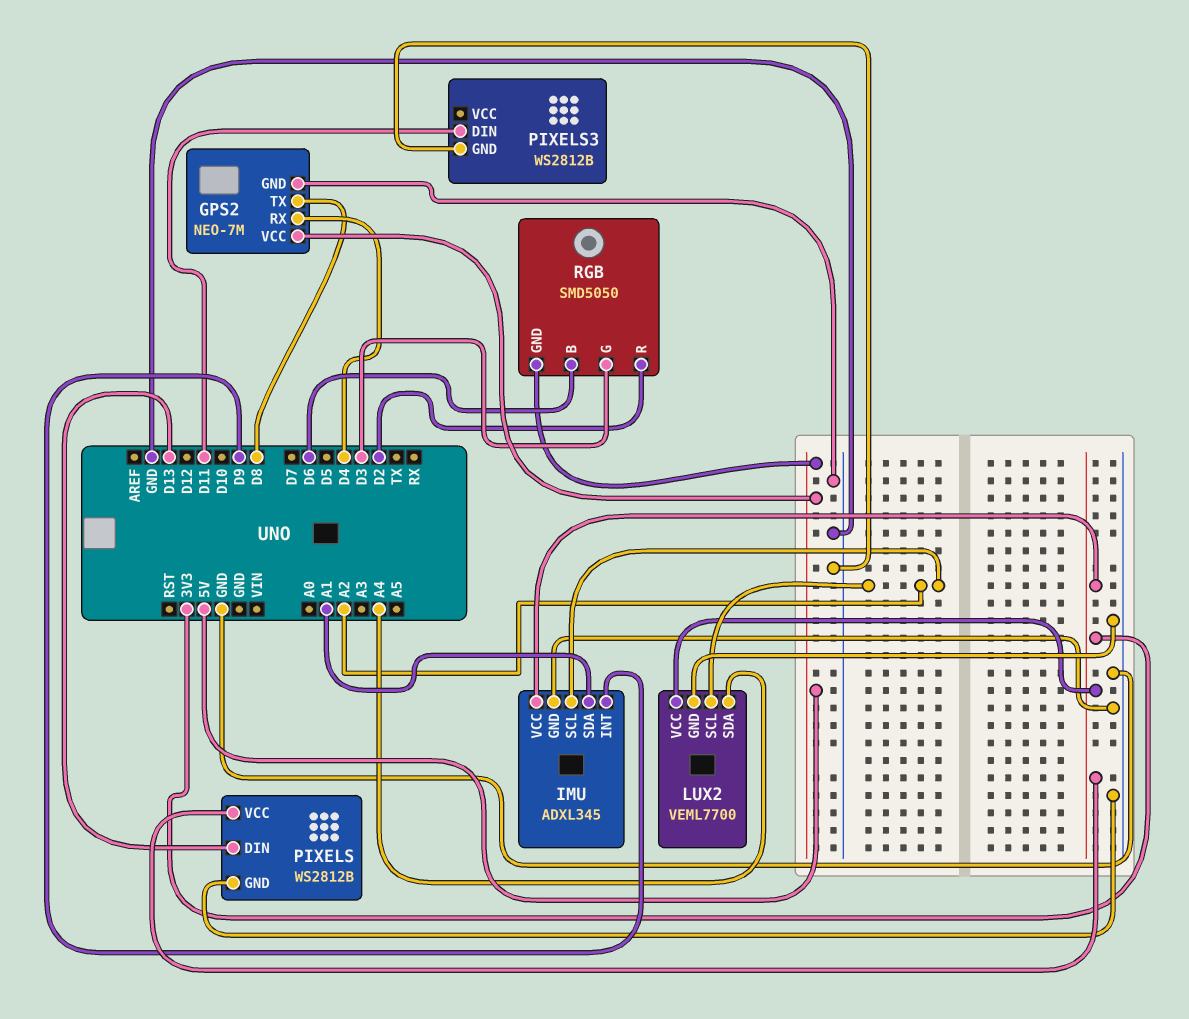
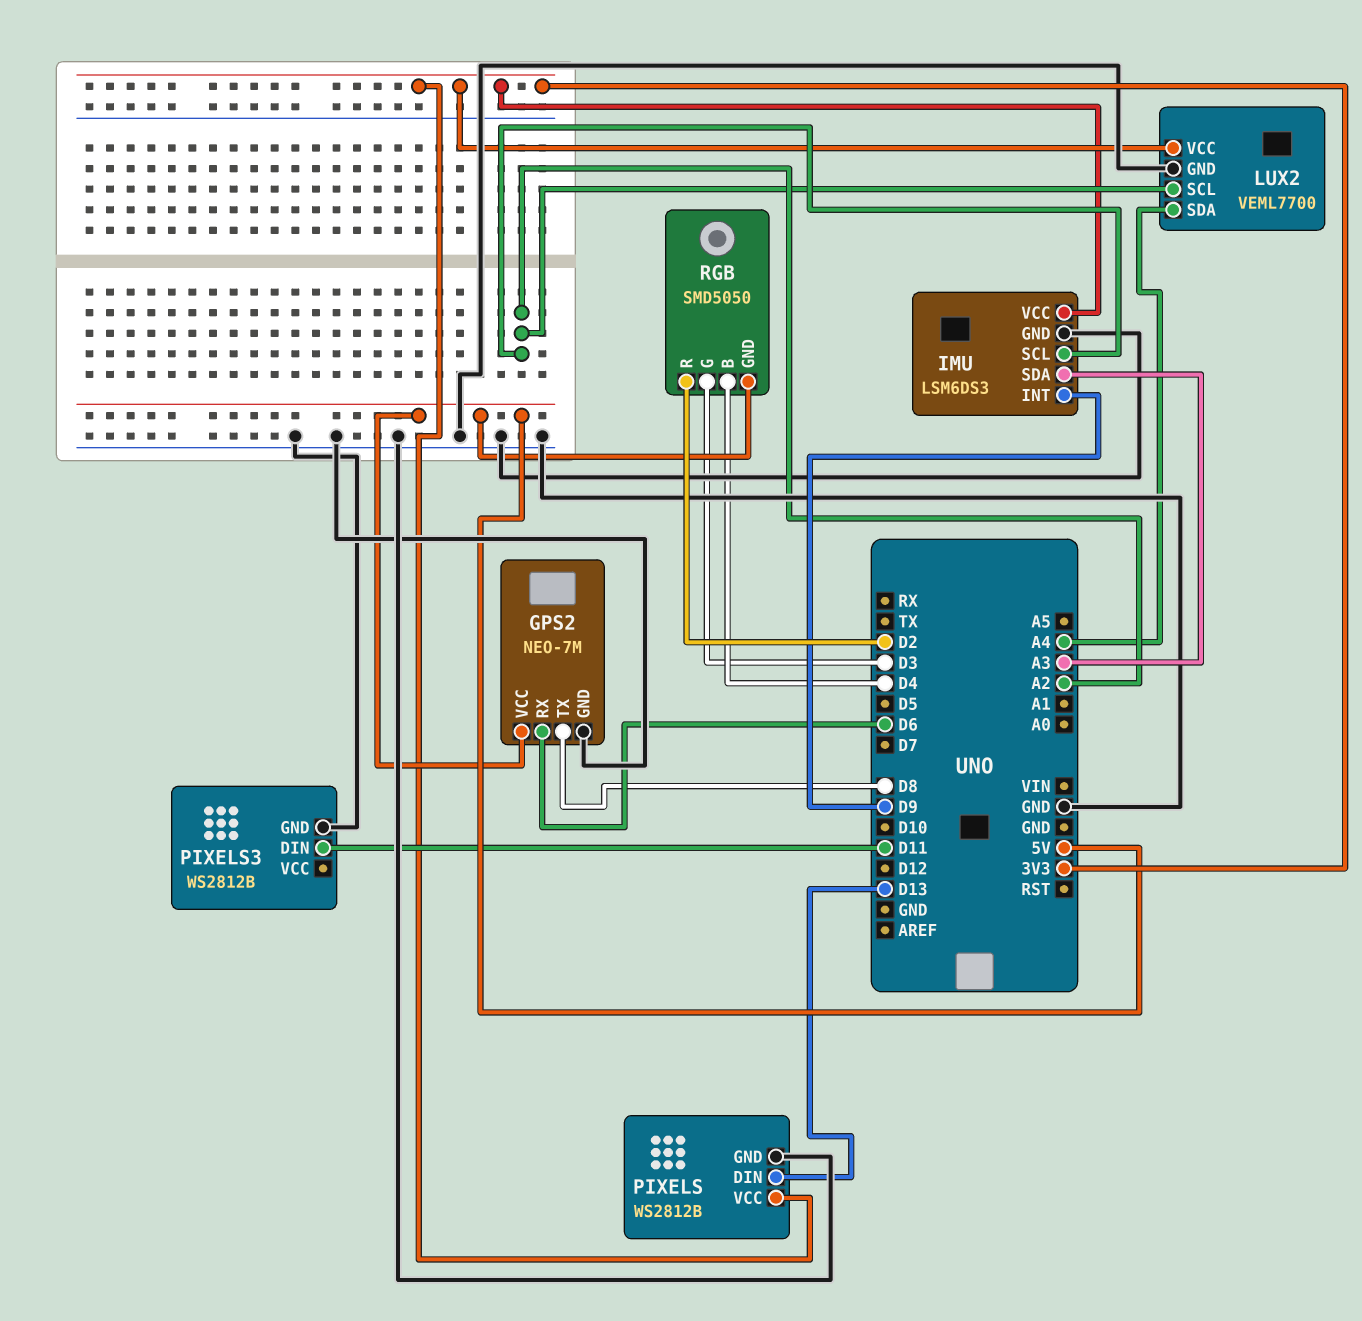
GPS2 pin RX: D4 -> D6
IMU: ADXL345 -> LSM6DS3
IMU pin SDA: A1 -> A3
RGB pin B: D6 -> D4

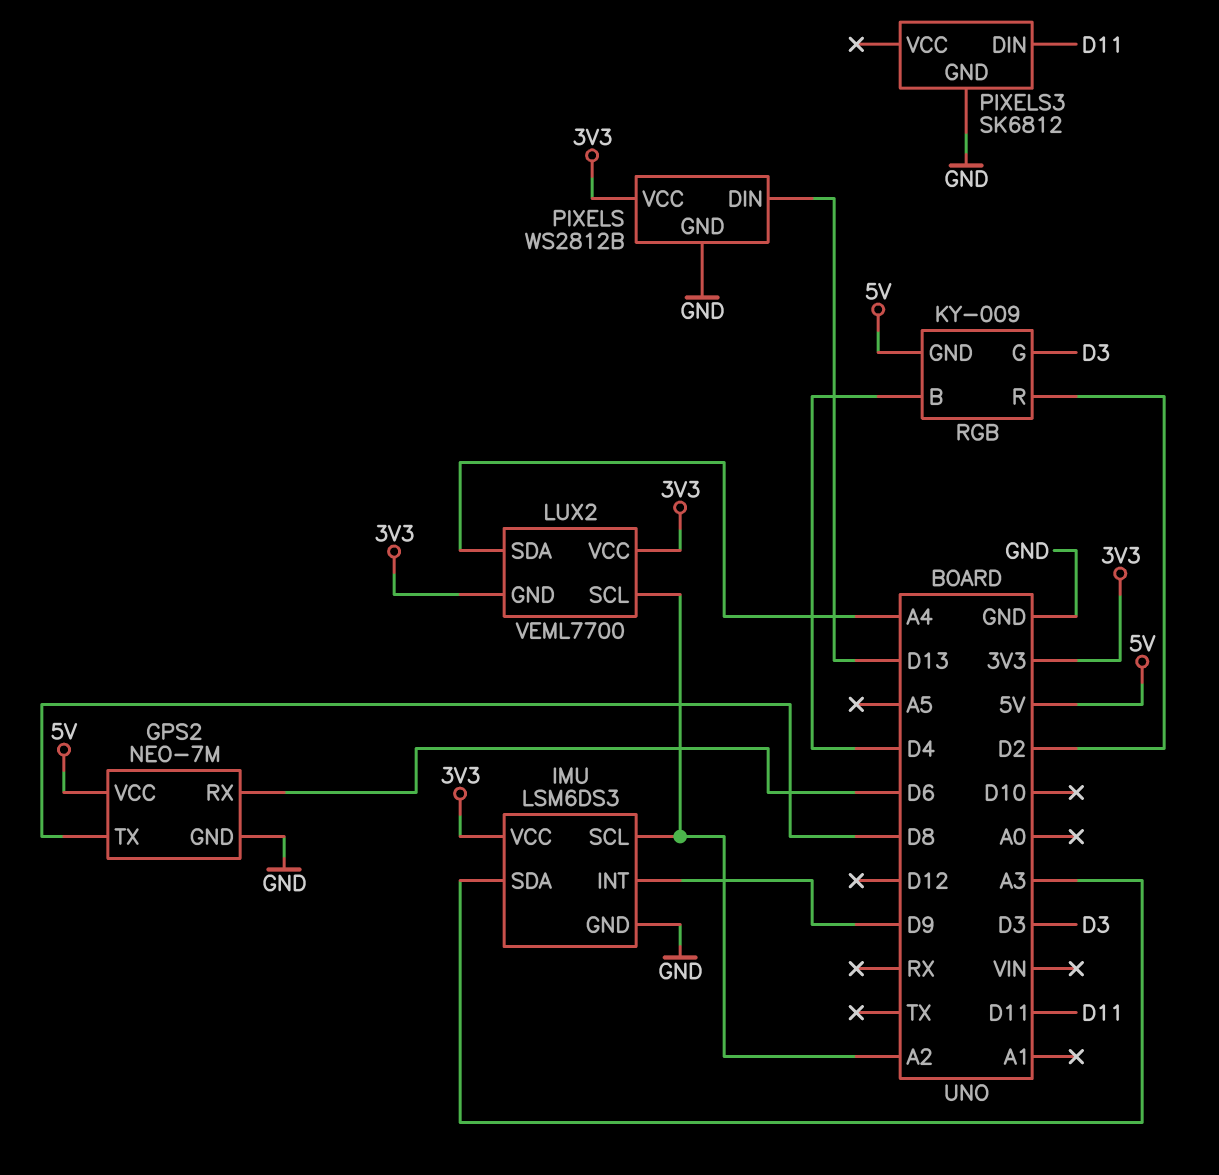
LUX2 pin GND: GND -> 3V3
PIXELS3: WS2812B -> SK6812
RGB: SMD5050 -> KY-009

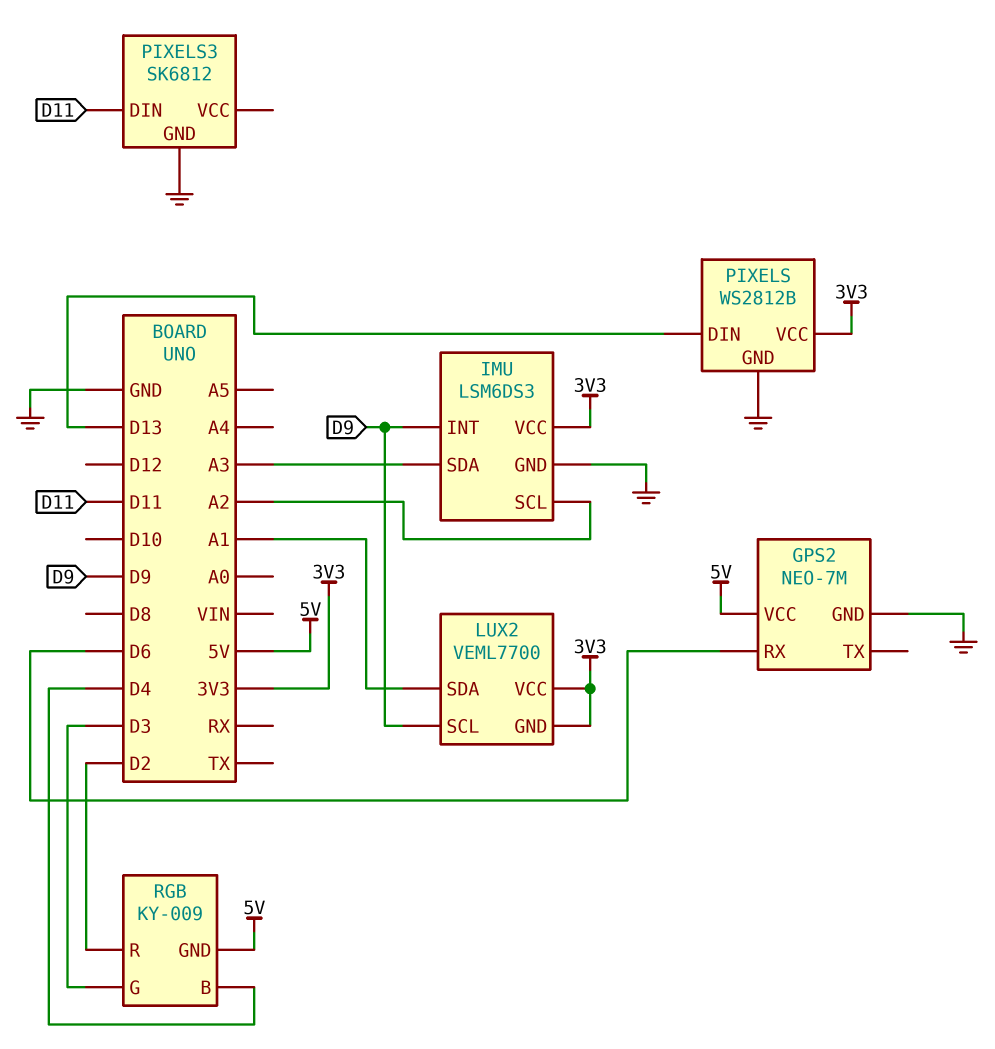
GPS2 pin TX: D8 -> none
LUX2 pin SCL: A2 -> D9
LUX2 pin SDA: A4 -> A1

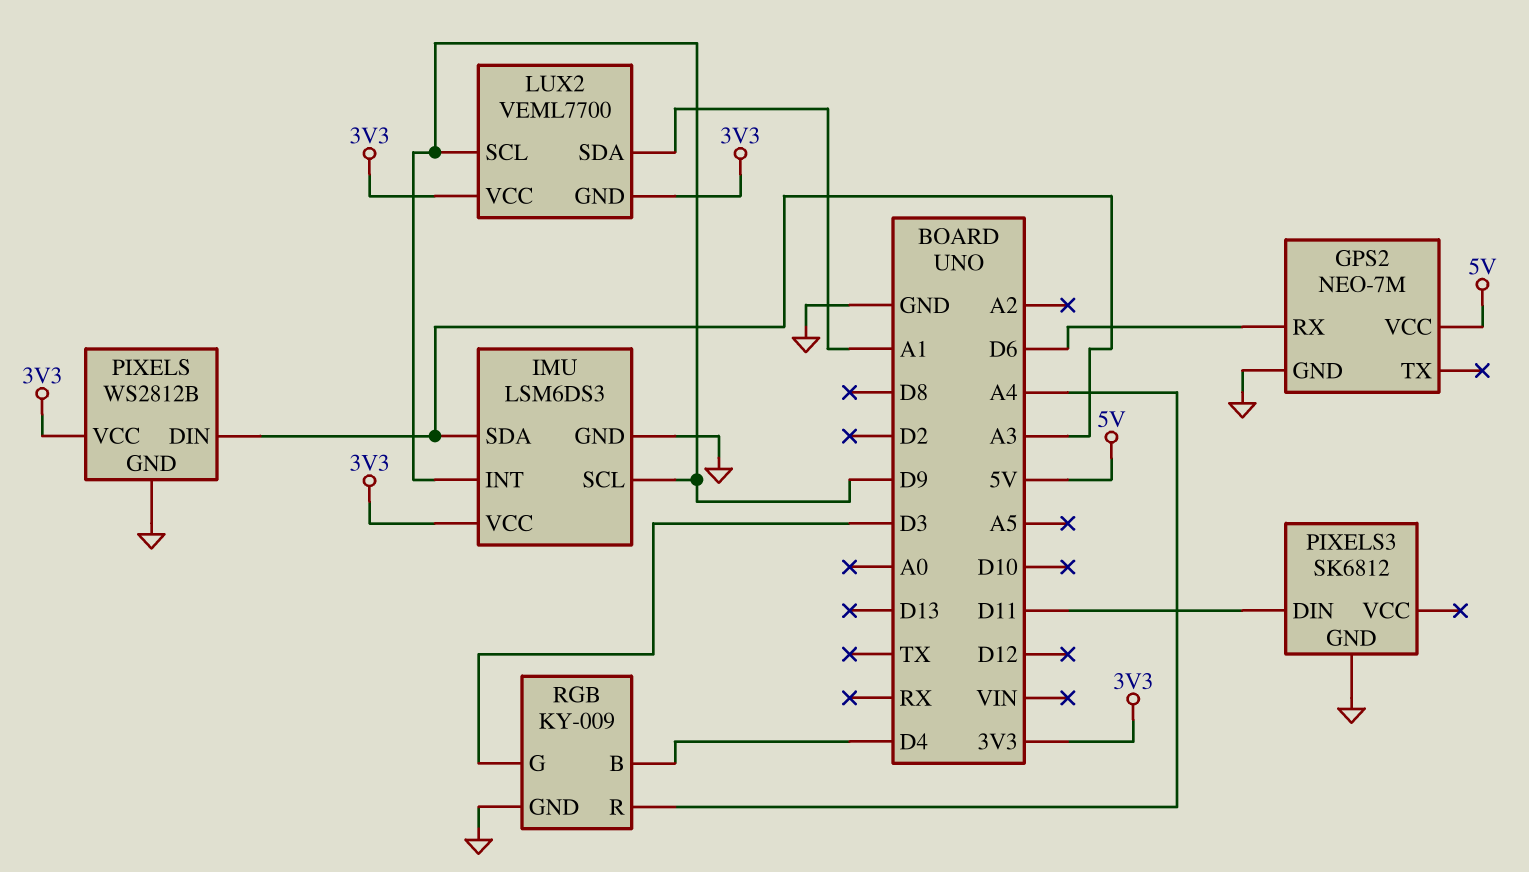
IMU pin SCL: A2 -> D9
PIXELS pin DIN: D13 -> A3
RGB pin GND: 5V -> GND
RGB pin R: D2 -> A4

